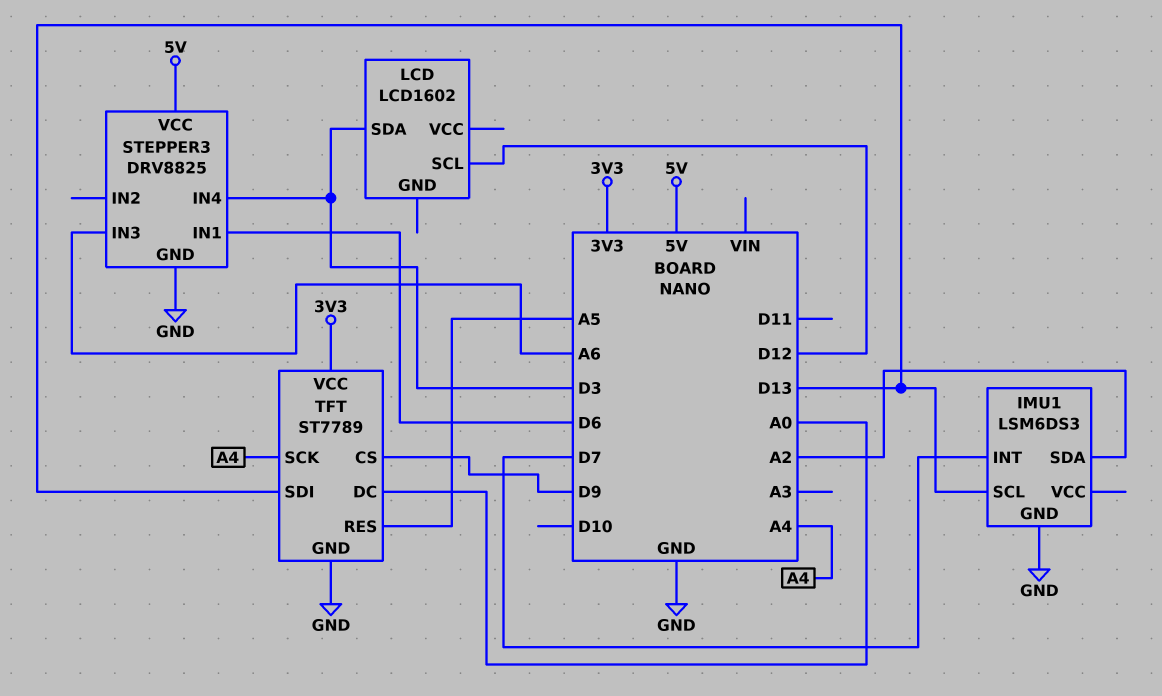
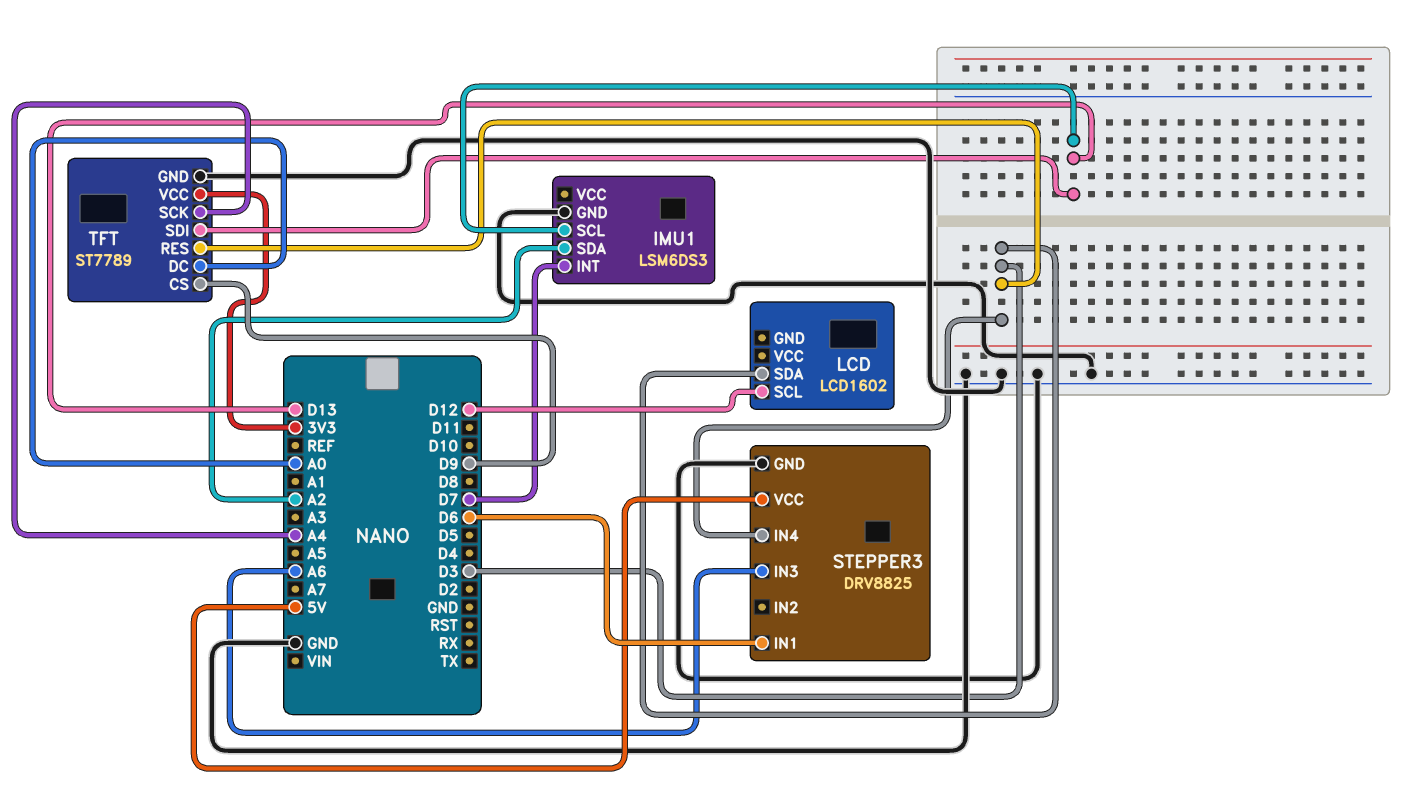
TFT pin RES: A5 -> D3

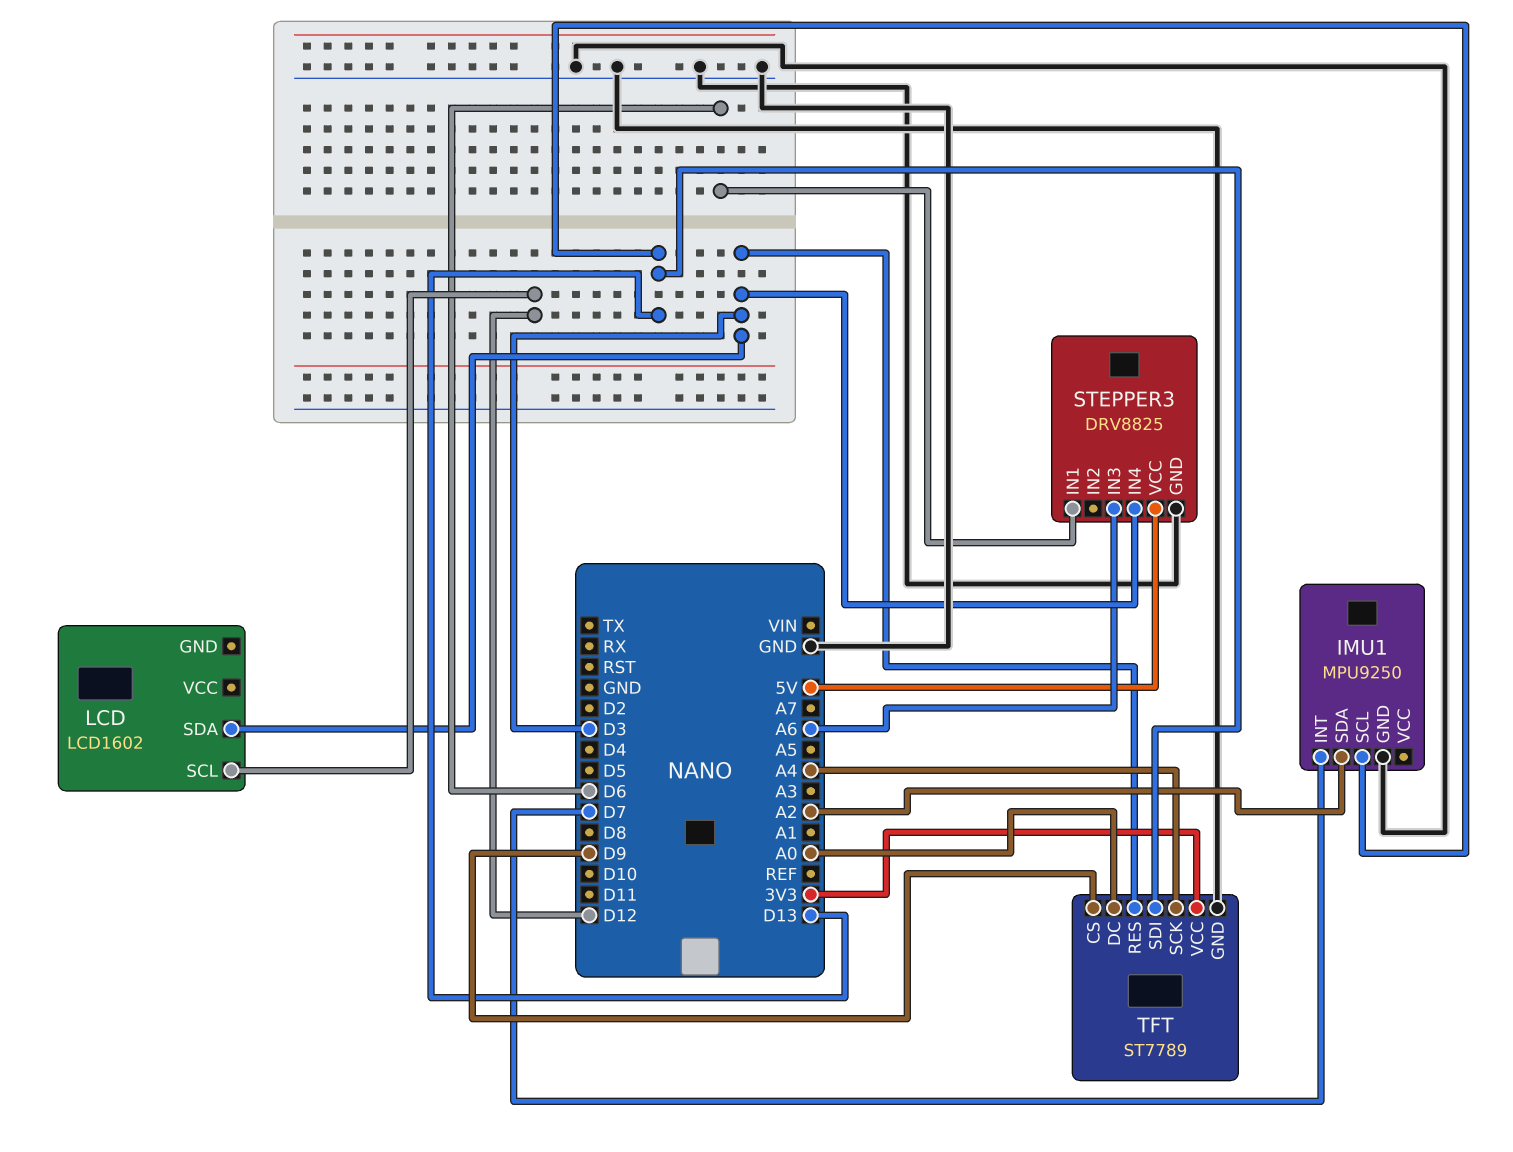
IMU1: LSM6DS3 -> MPU9250

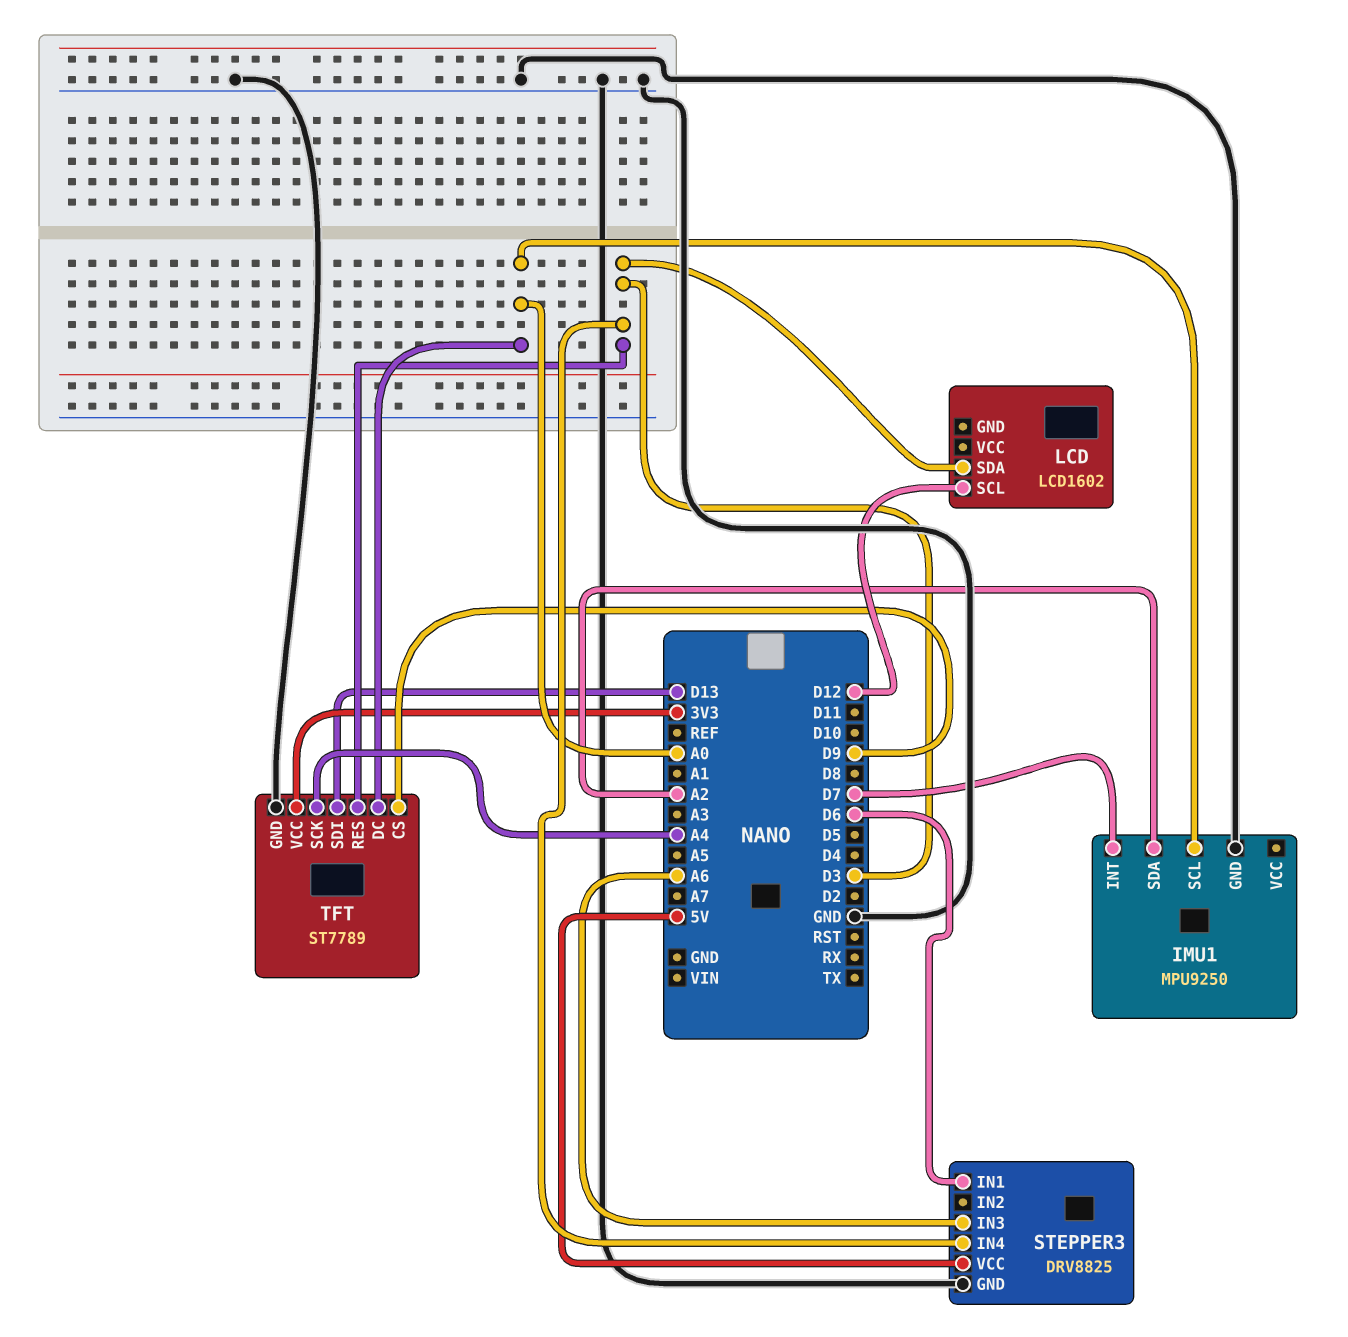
IMU1 pin SCL: D13 -> A0

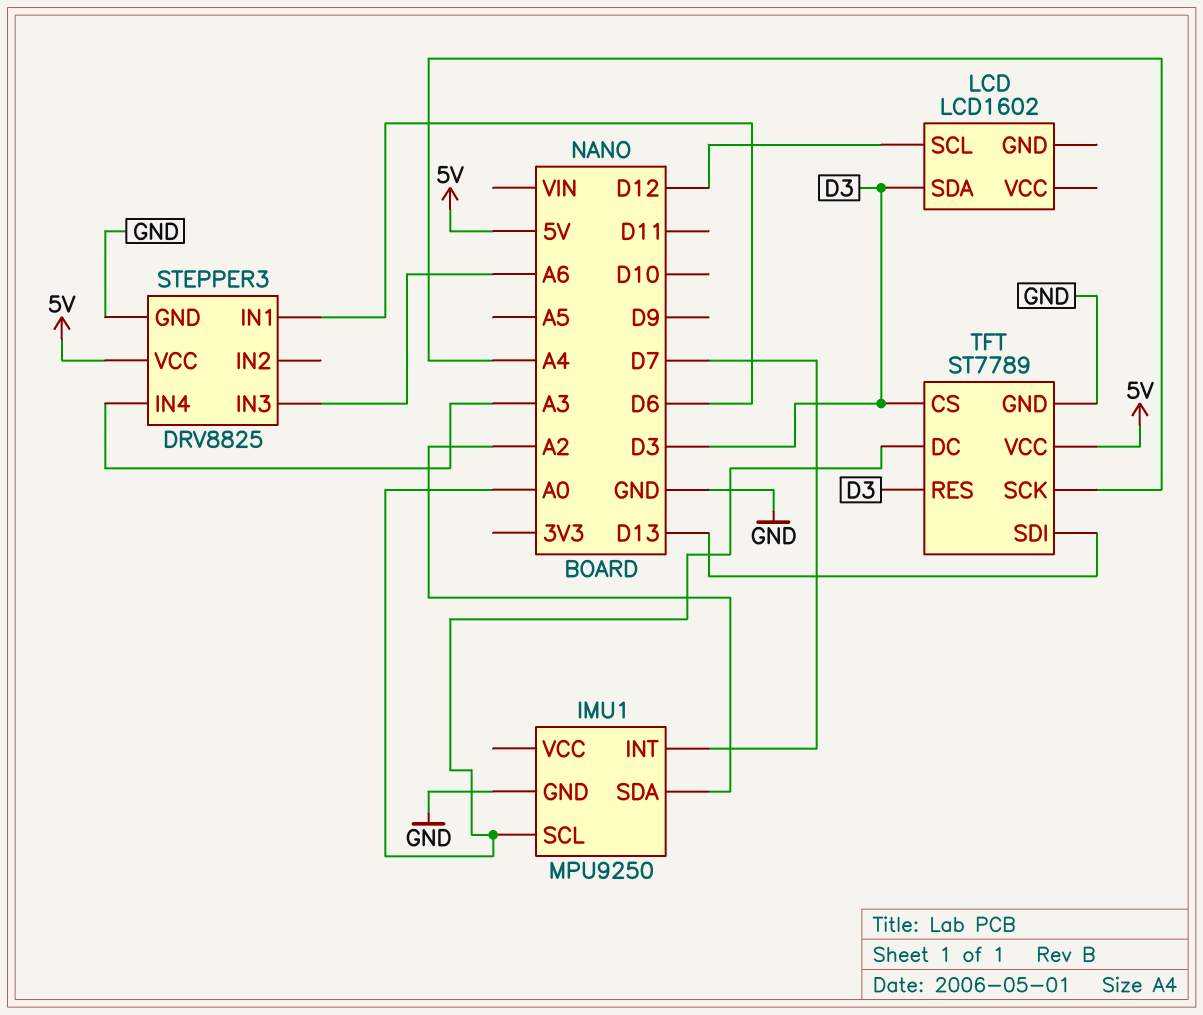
STEPPER3 pin IN4: D3 -> A3
TFT pin CS: D9 -> D3
TFT pin VCC: 3V3 -> 5V

